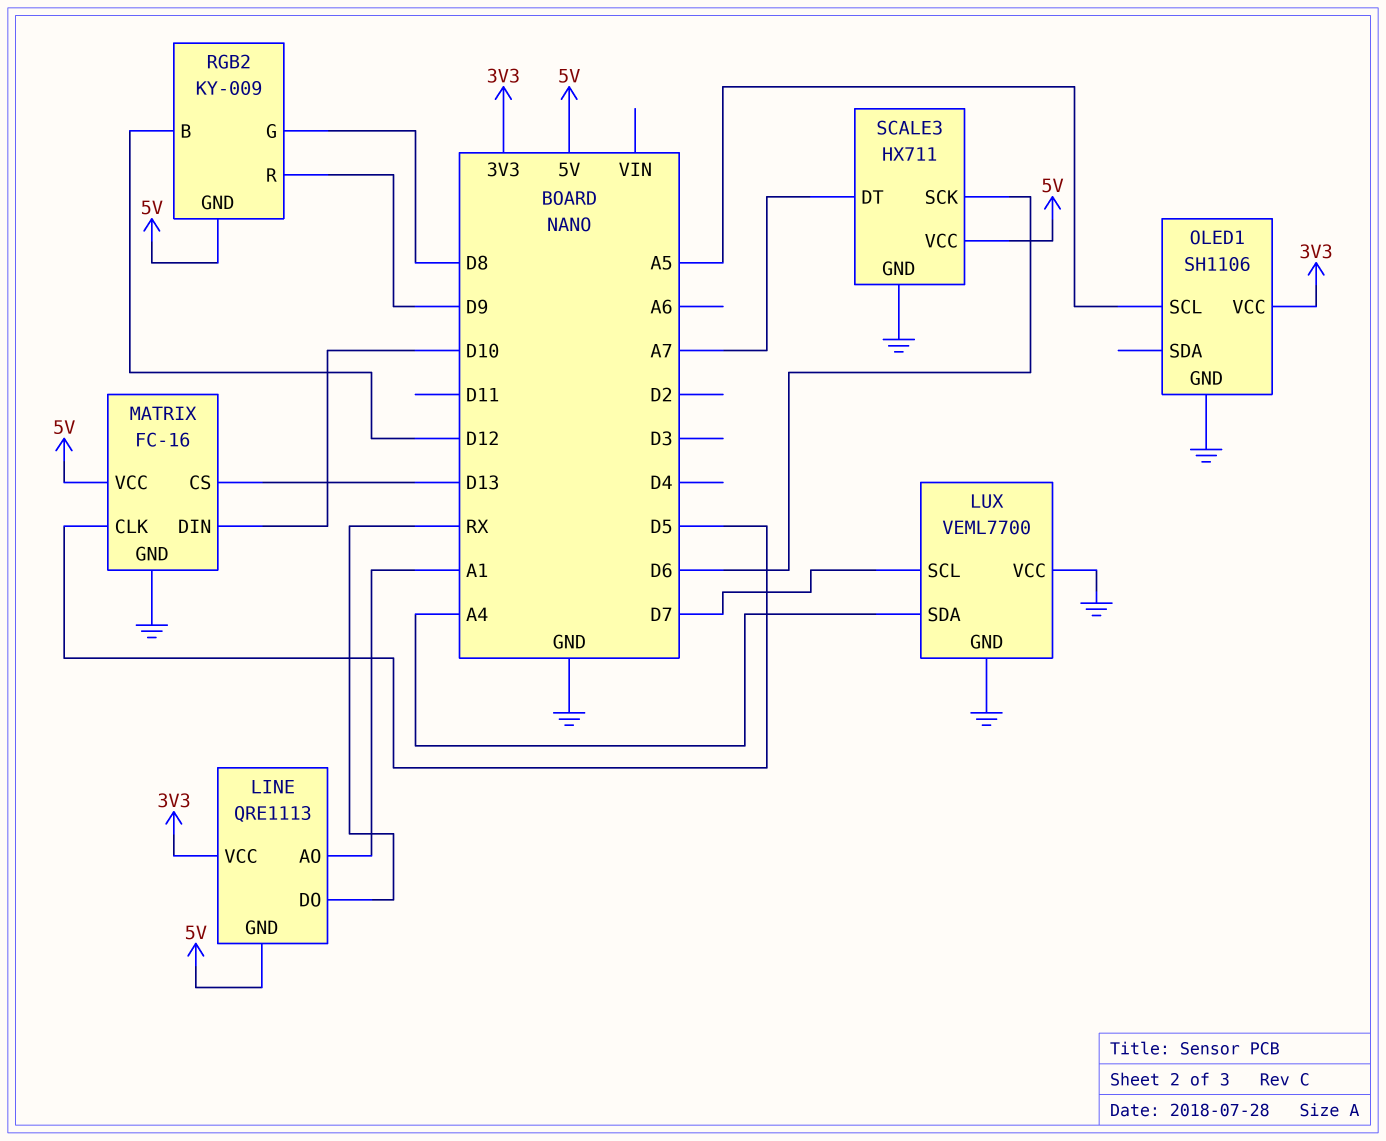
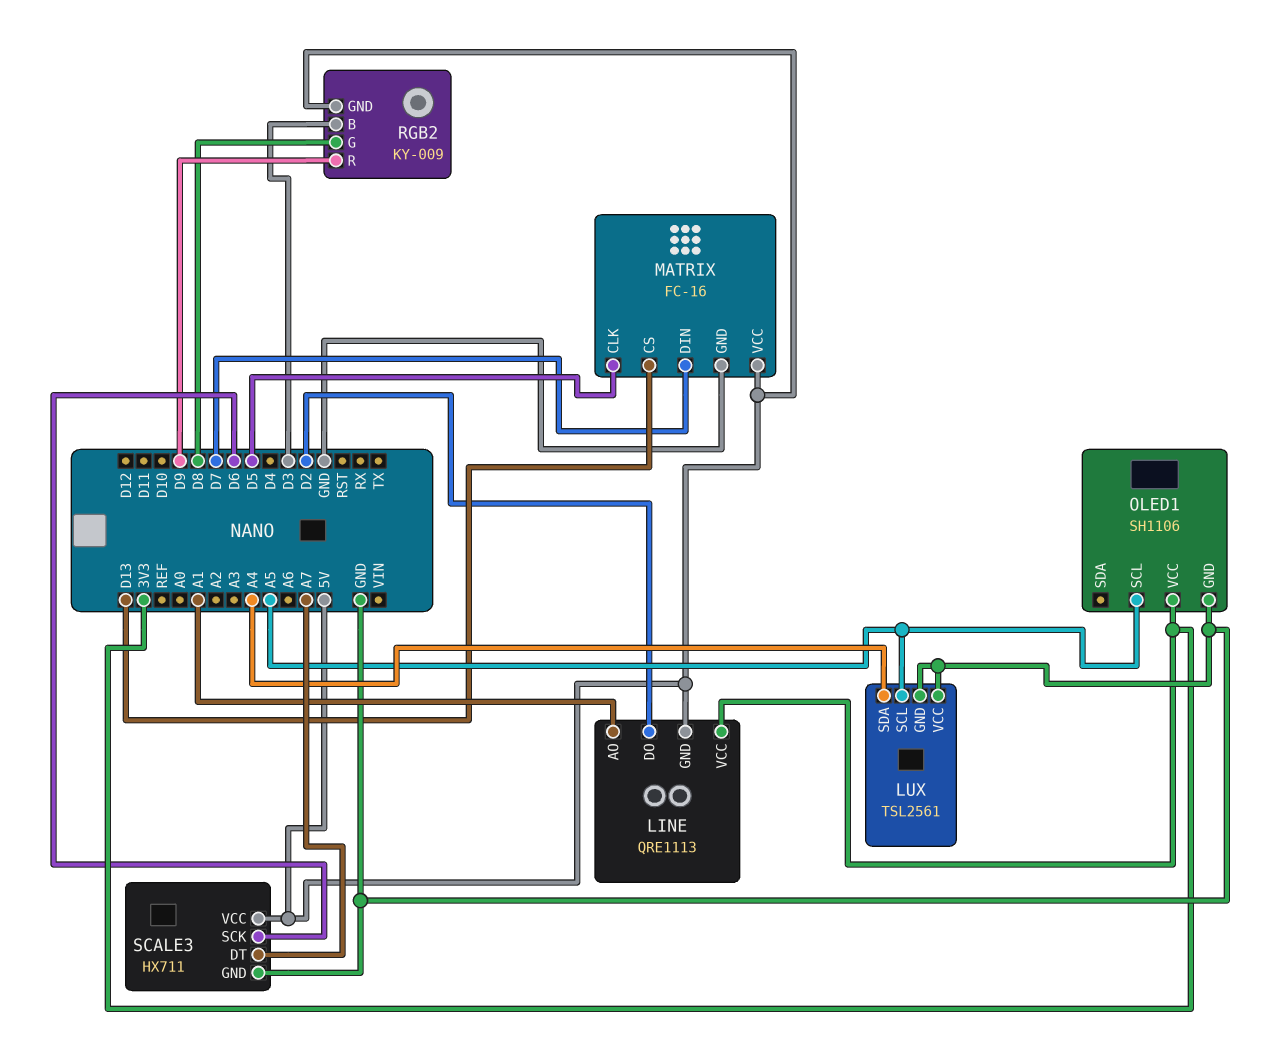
LINE pin DO: RX -> D2
LUX: VEML7700 -> TSL2561
LUX pin SCL: D7 -> A5
MATRIX pin DIN: D10 -> D7
RGB2 pin B: D12 -> D3

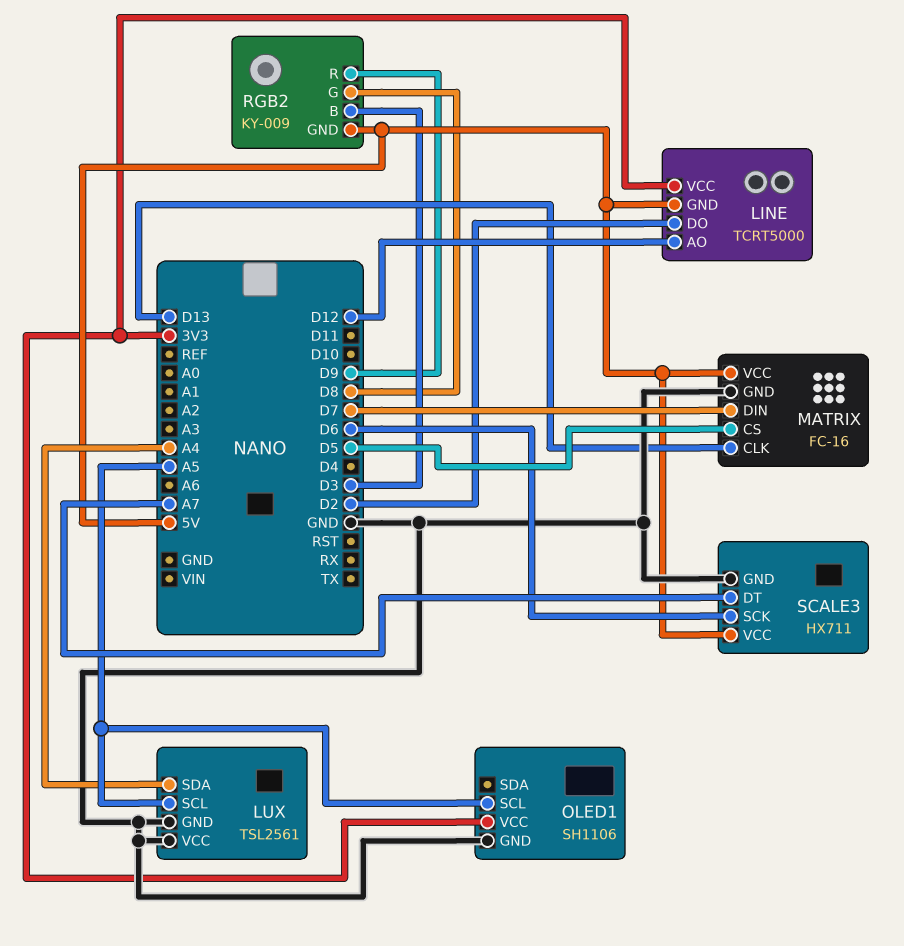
LINE: QRE1113 -> TCRT5000
LINE pin AO: A1 -> D12
MATRIX pin CLK: D5 -> D13
MATRIX pin CS: D13 -> D5

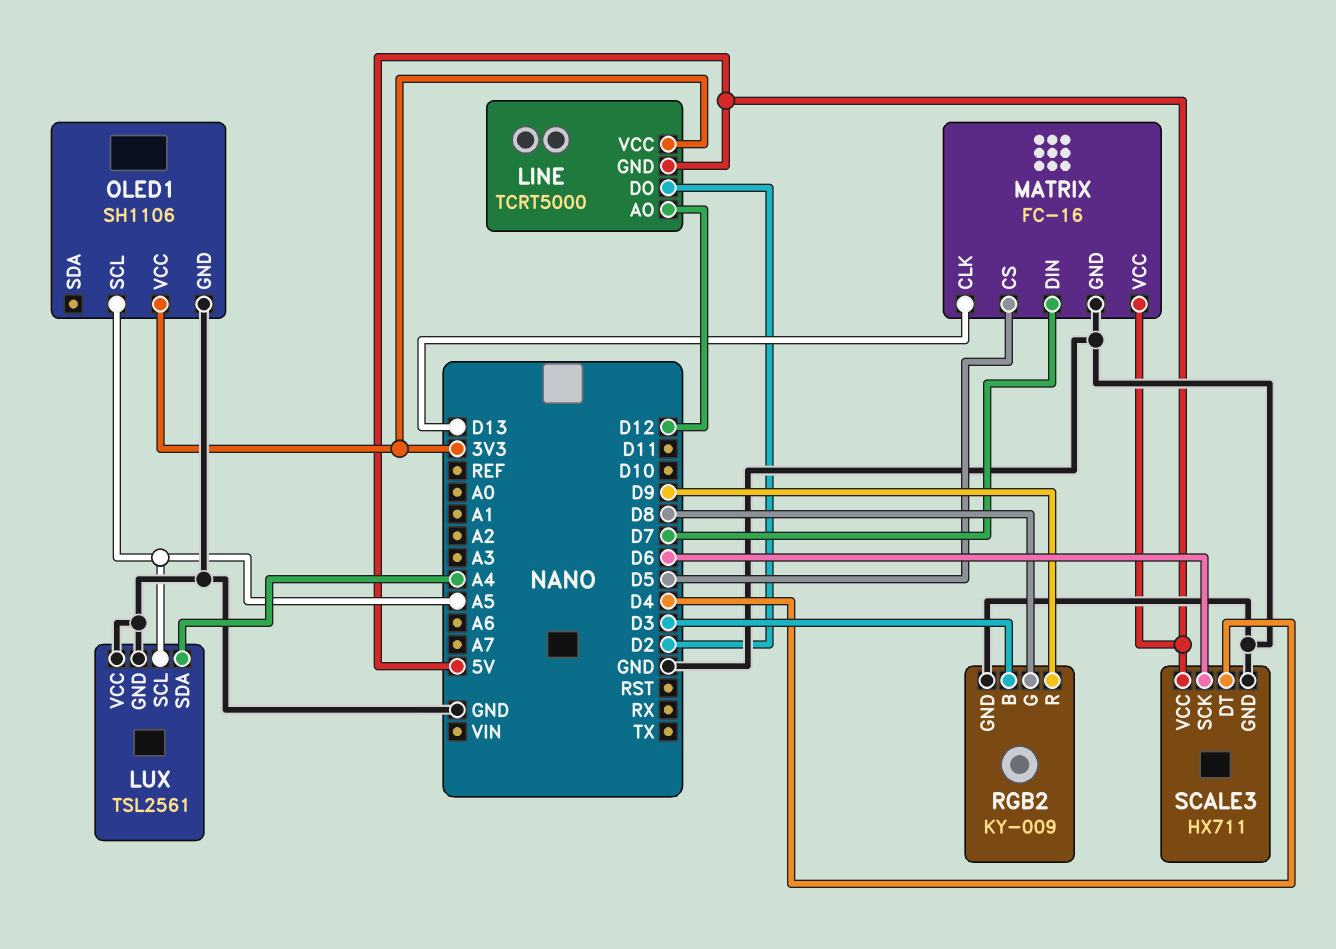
RGB2 pin GND: 5V -> GND
SCALE3 pin DT: A7 -> D4

